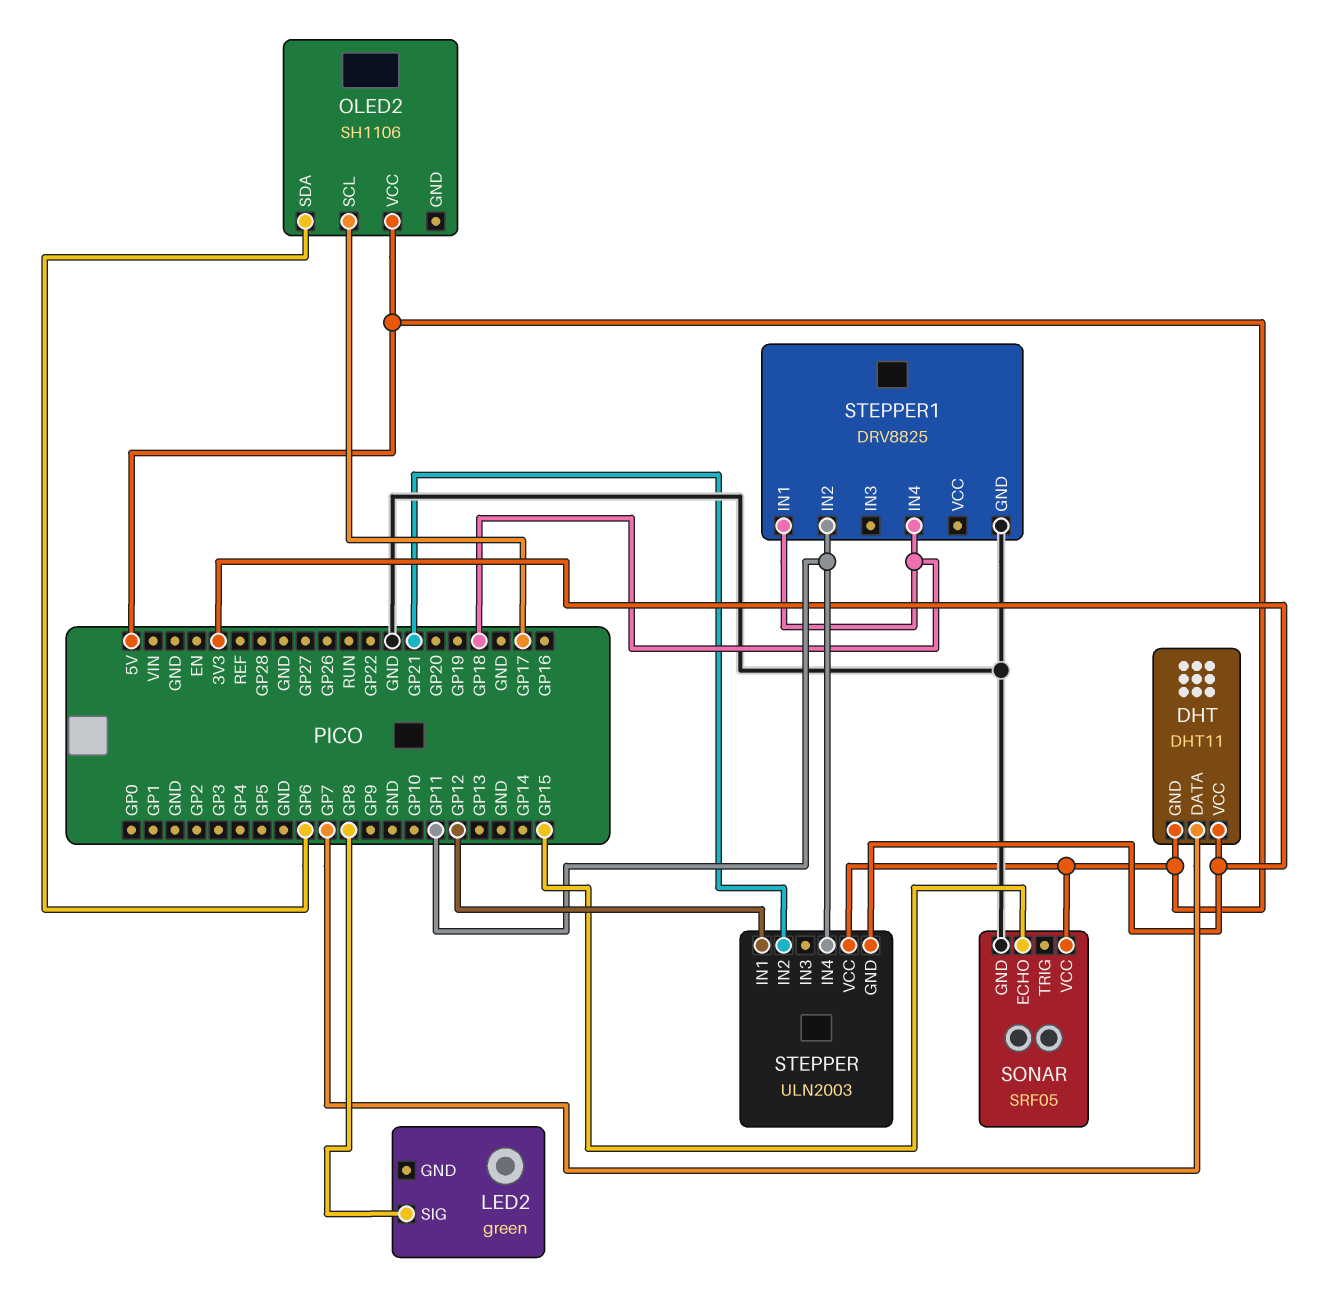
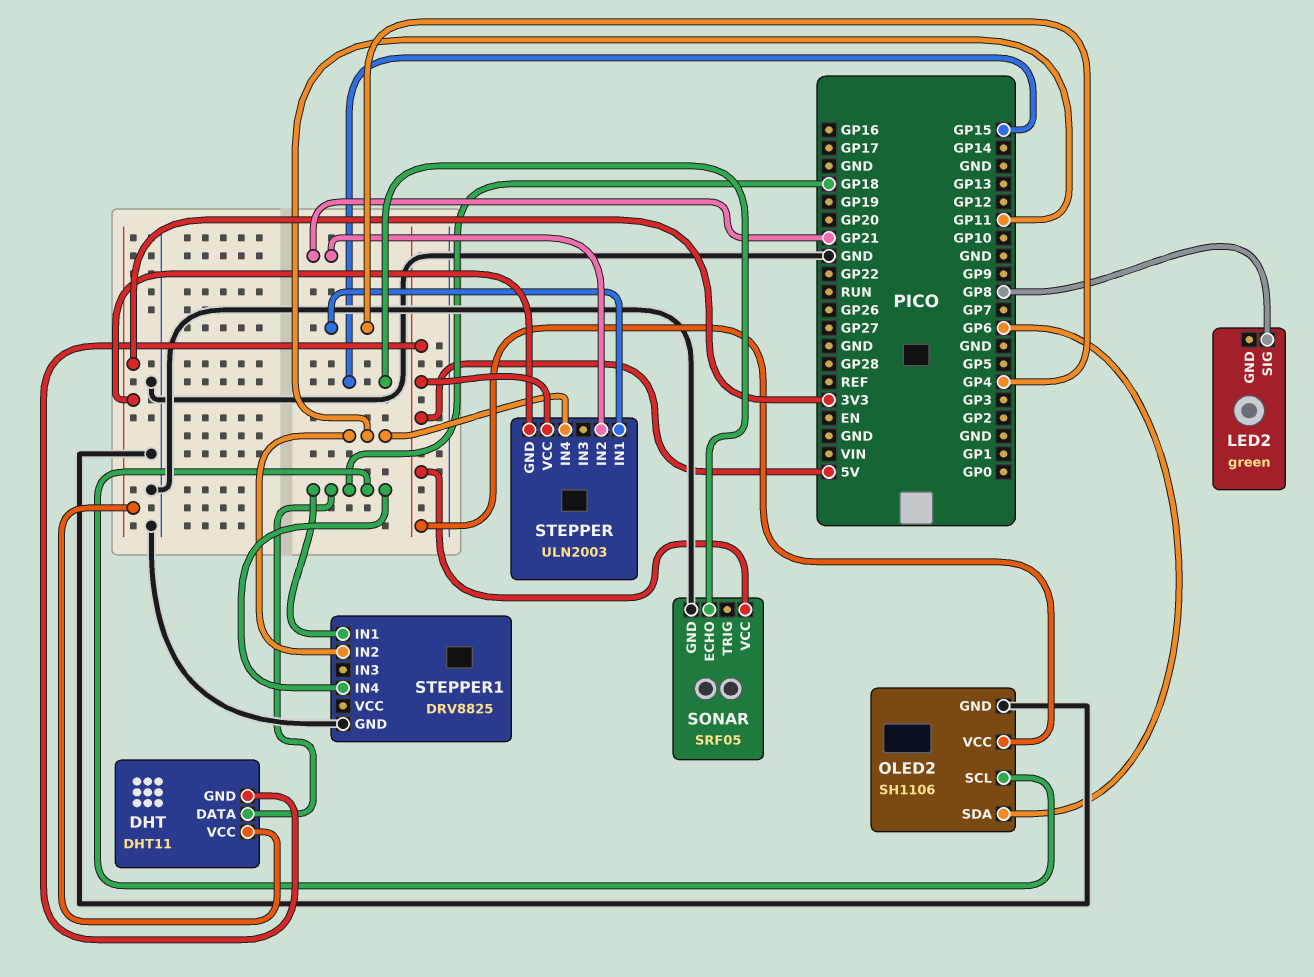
DHT pin DATA: GP7 -> GP18
OLED2 pin GND: none -> GND
OLED2 pin SCL: GP17 -> GP18
STEPPER pin IN1: GP12 -> GP4

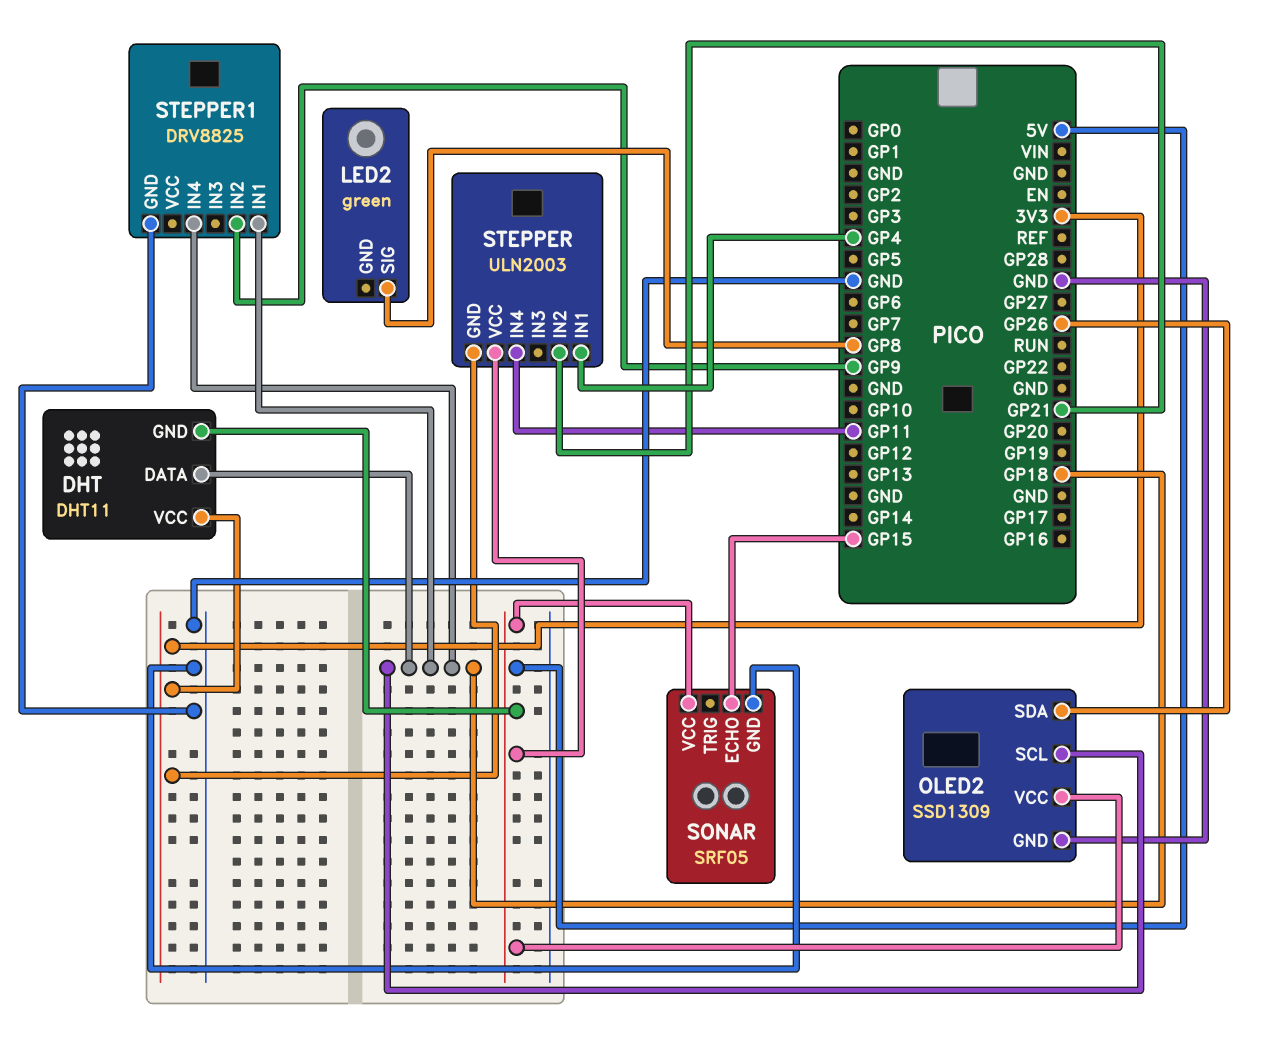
OLED2: SH1106 -> SSD1309
OLED2 pin SDA: GP6 -> GP26
STEPPER1 pin IN2: GP11 -> GP9

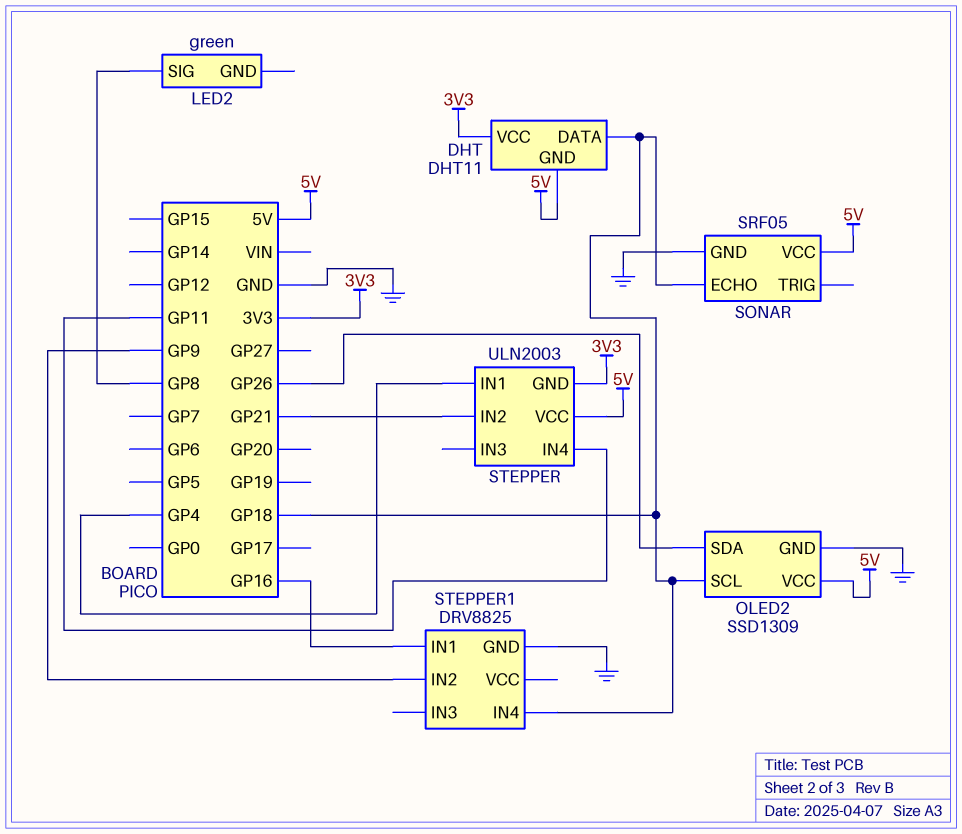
SONAR pin ECHO: GP15 -> GP18
STEPPER1 pin IN1: GP18 -> GP16

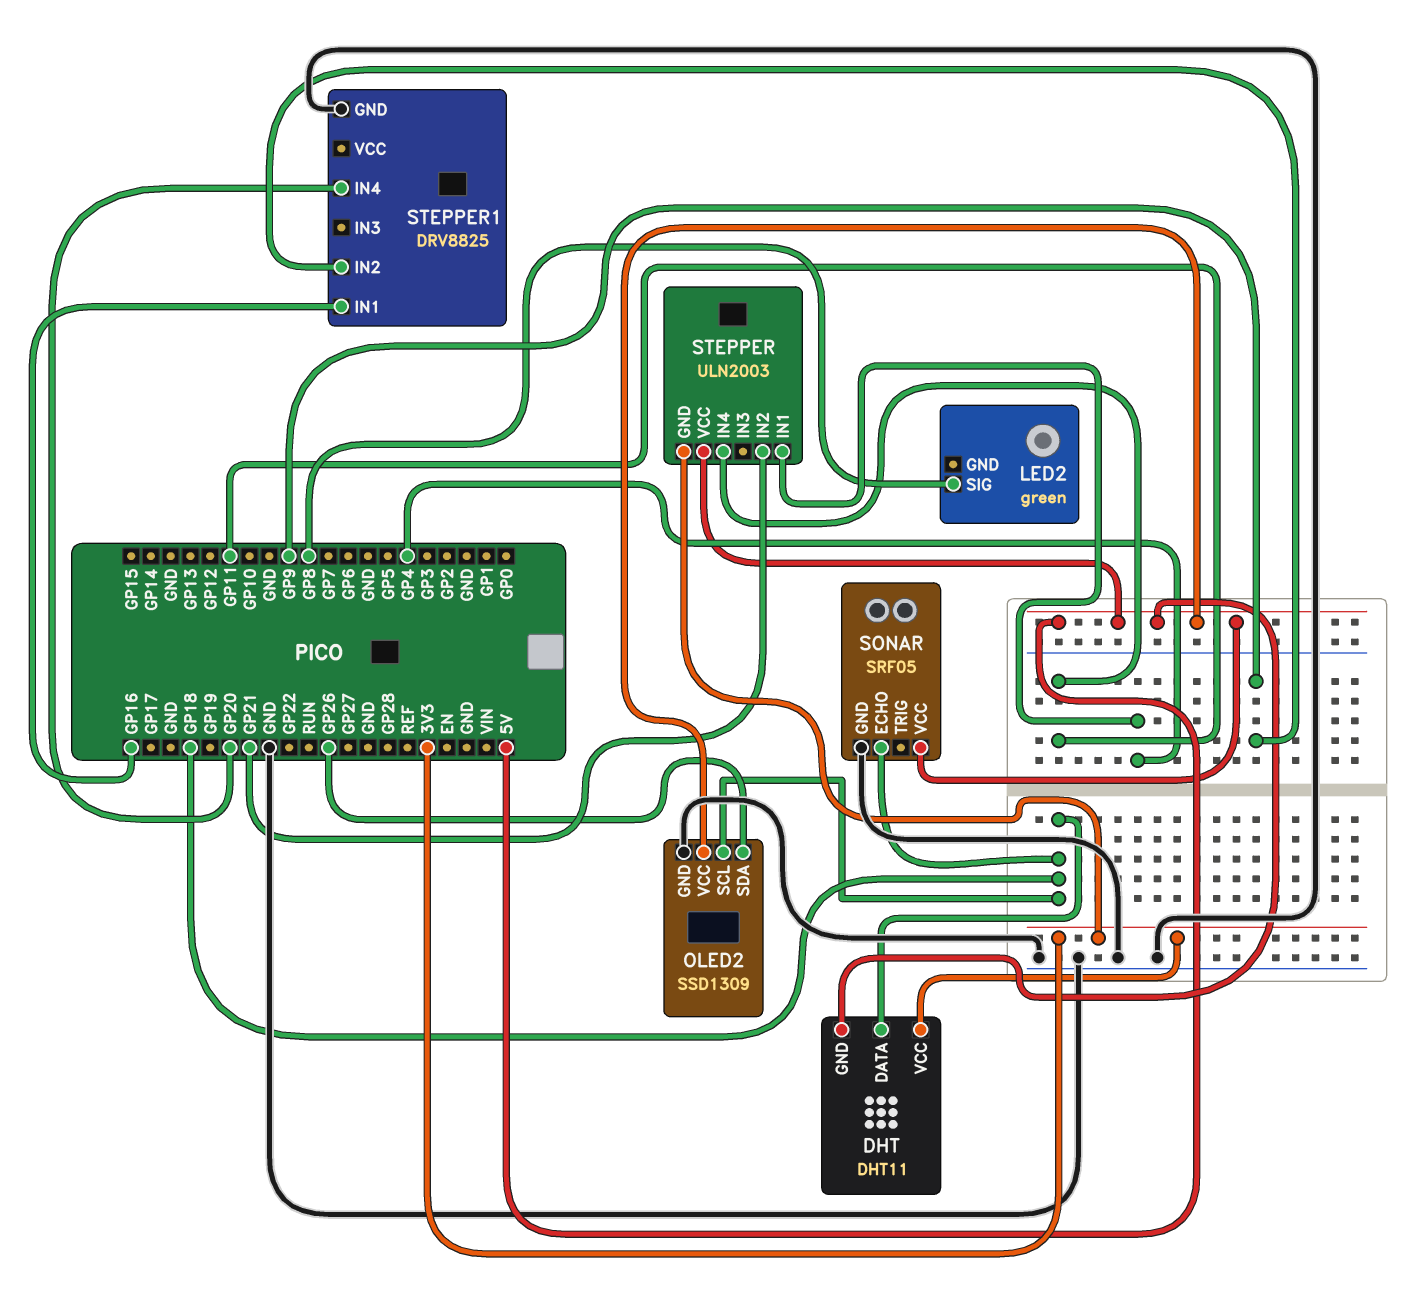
STEPPER1 pin IN4: GP18 -> GP20

